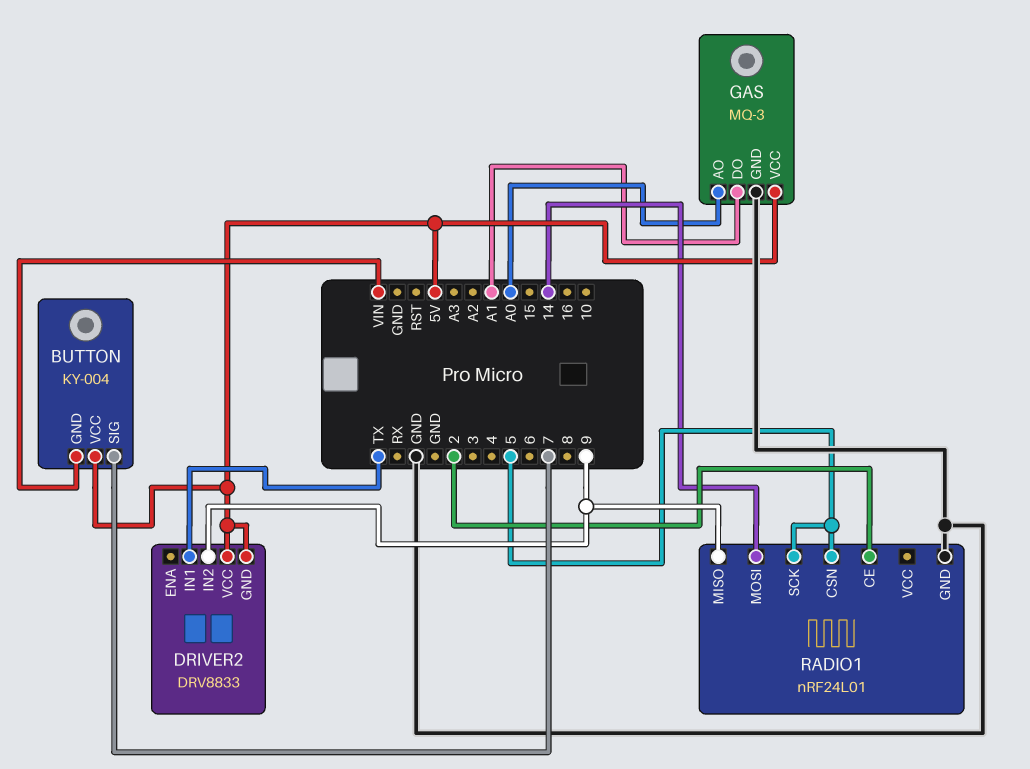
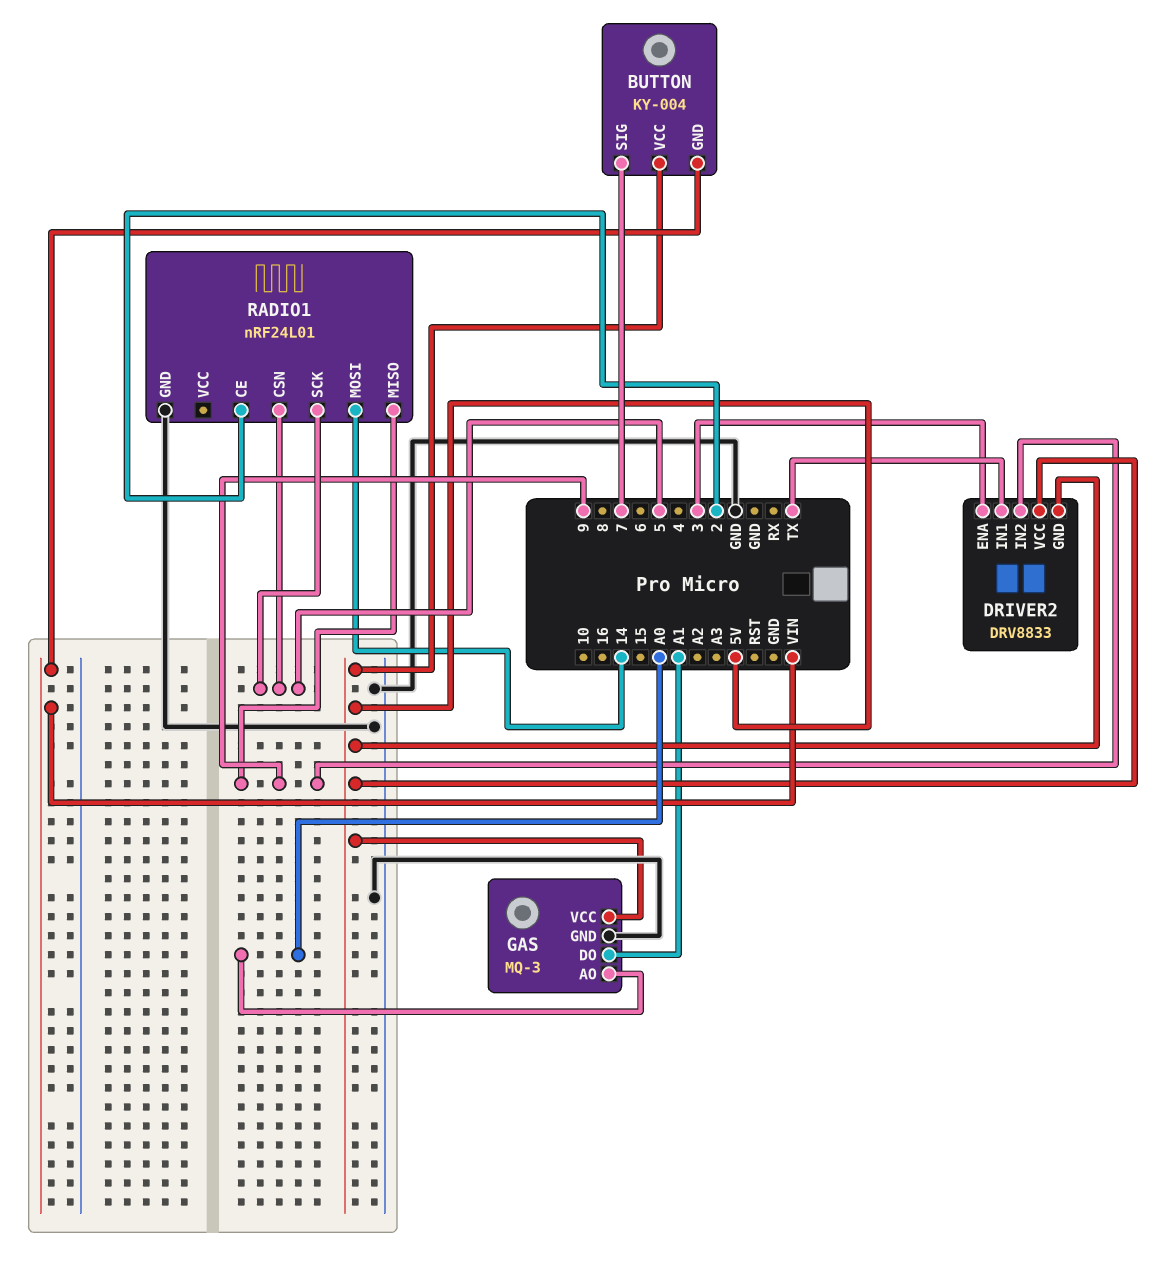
DRIVER2 pin ENA: none -> 3

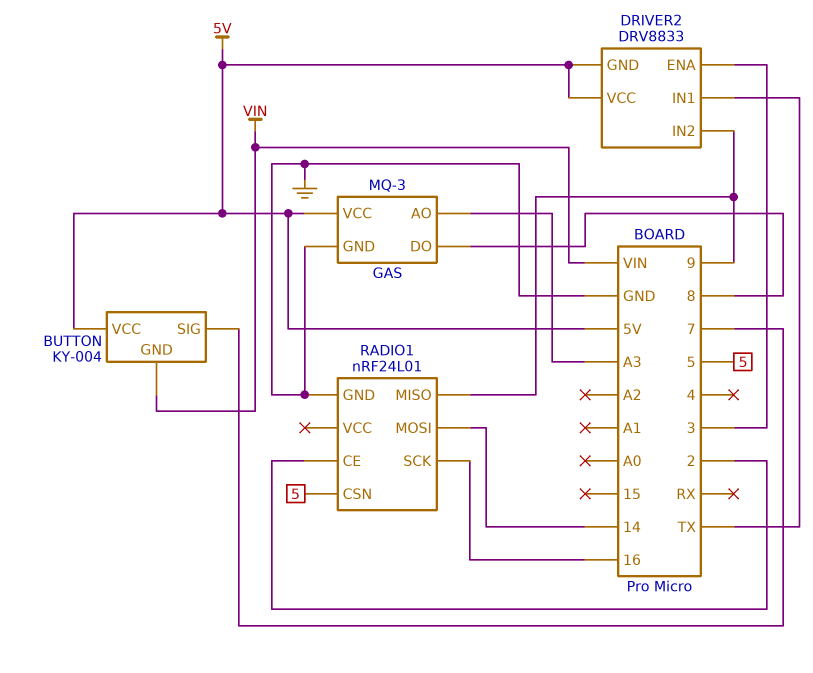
GAS pin AO: A0 -> A3
GAS pin DO: A1 -> 8
RADIO1 pin SCK: 5 -> 16

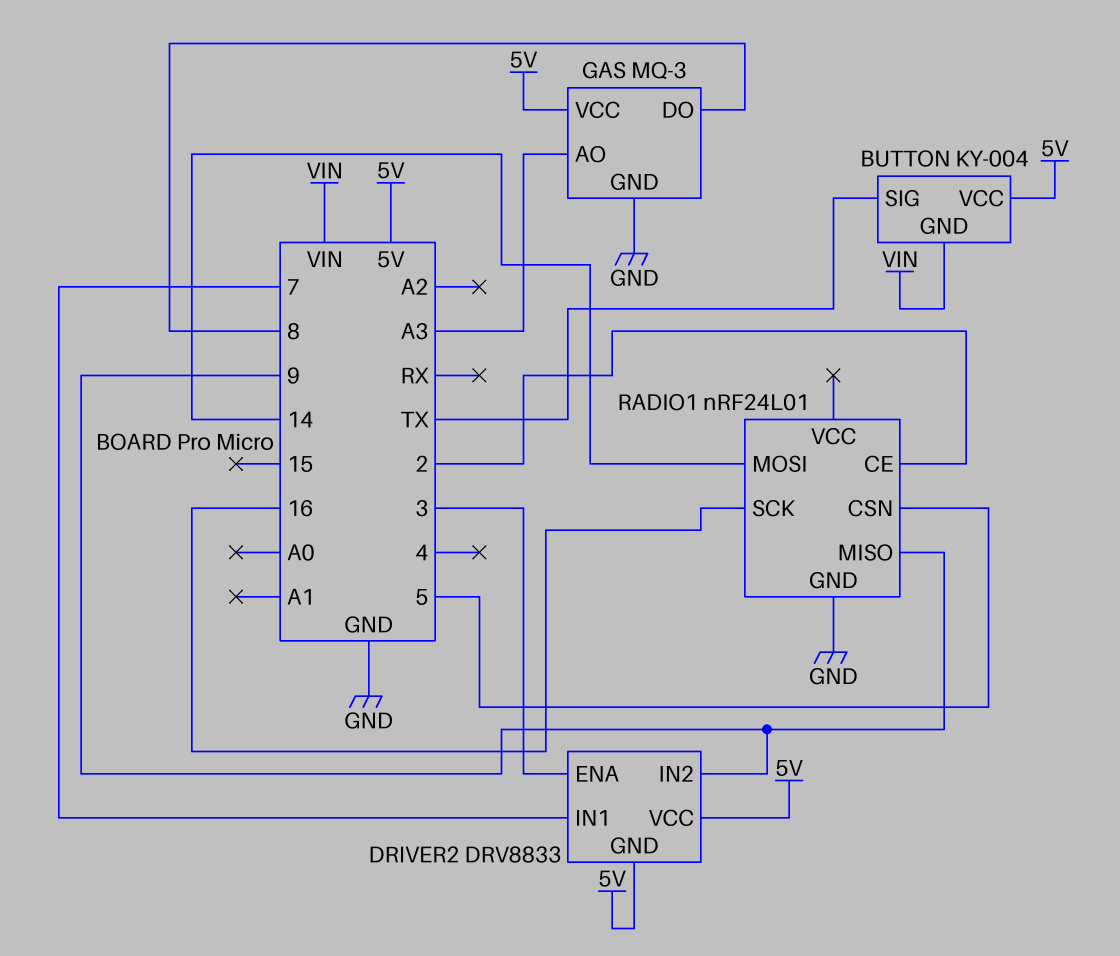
BUTTON pin SIG: 7 -> TX
DRIVER2 pin IN1: TX -> 7

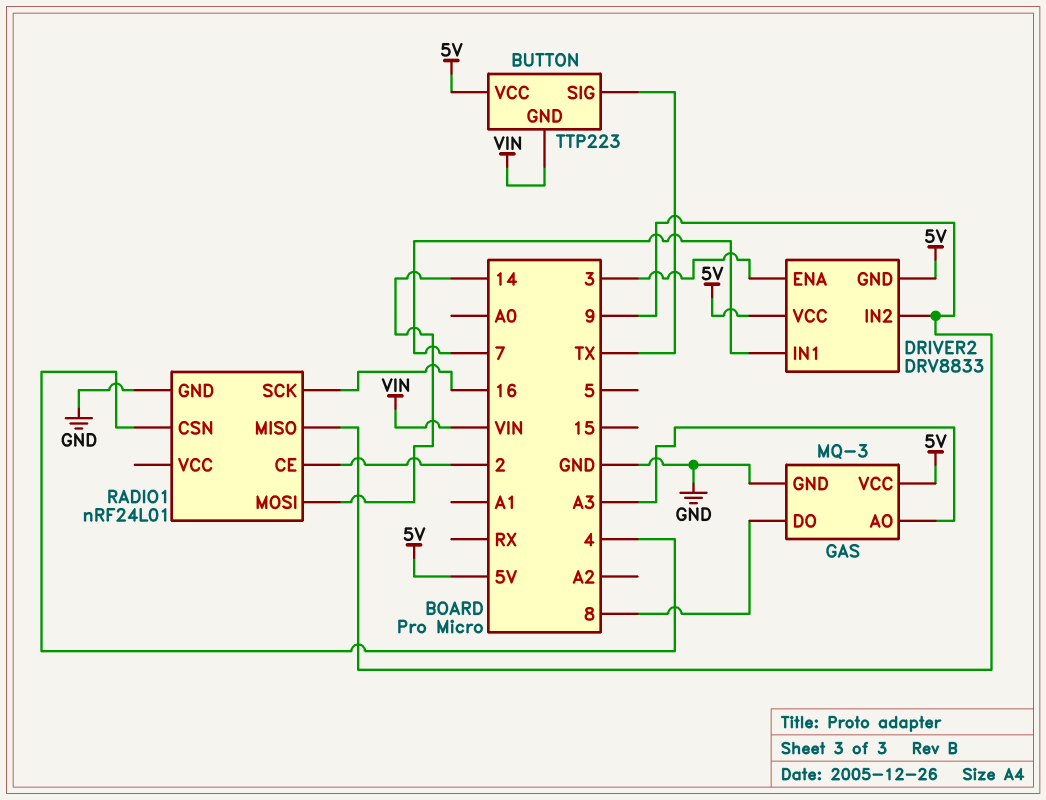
BUTTON: KY-004 -> TTP223
RADIO1 pin CSN: 5 -> 4

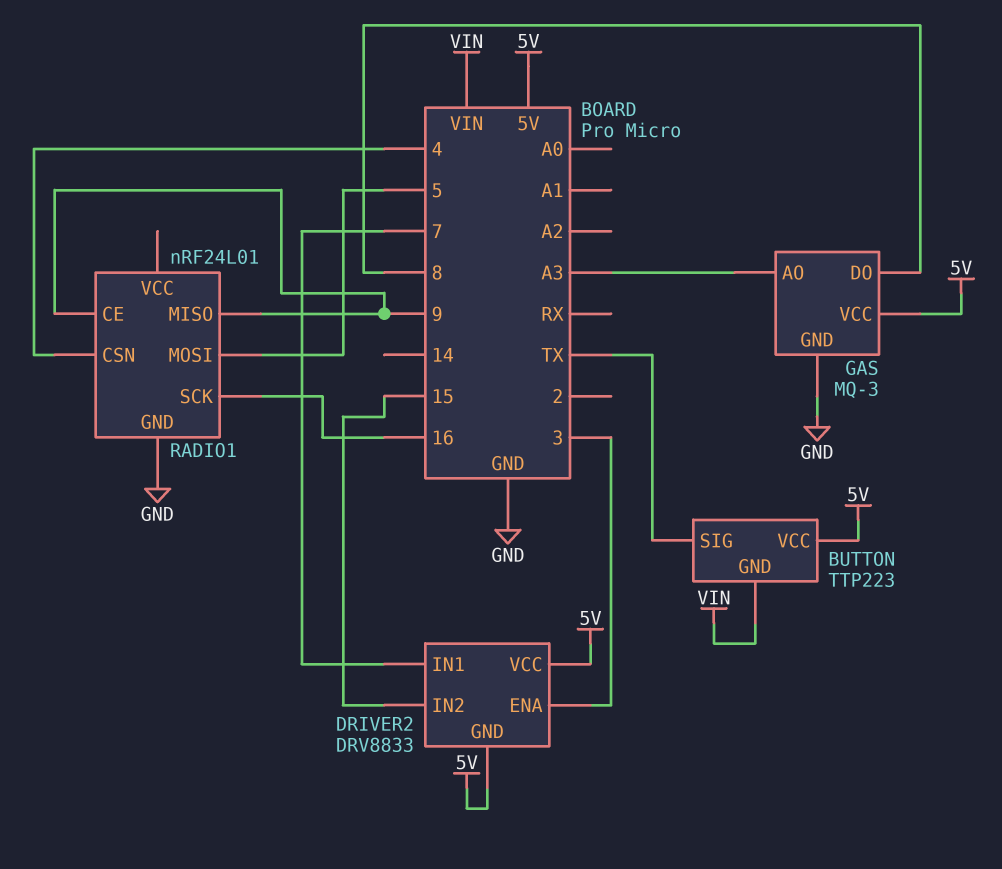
DRIVER2 pin IN2: 9 -> 15
RADIO1 pin CE: 2 -> 9
RADIO1 pin MOSI: 14 -> 5

